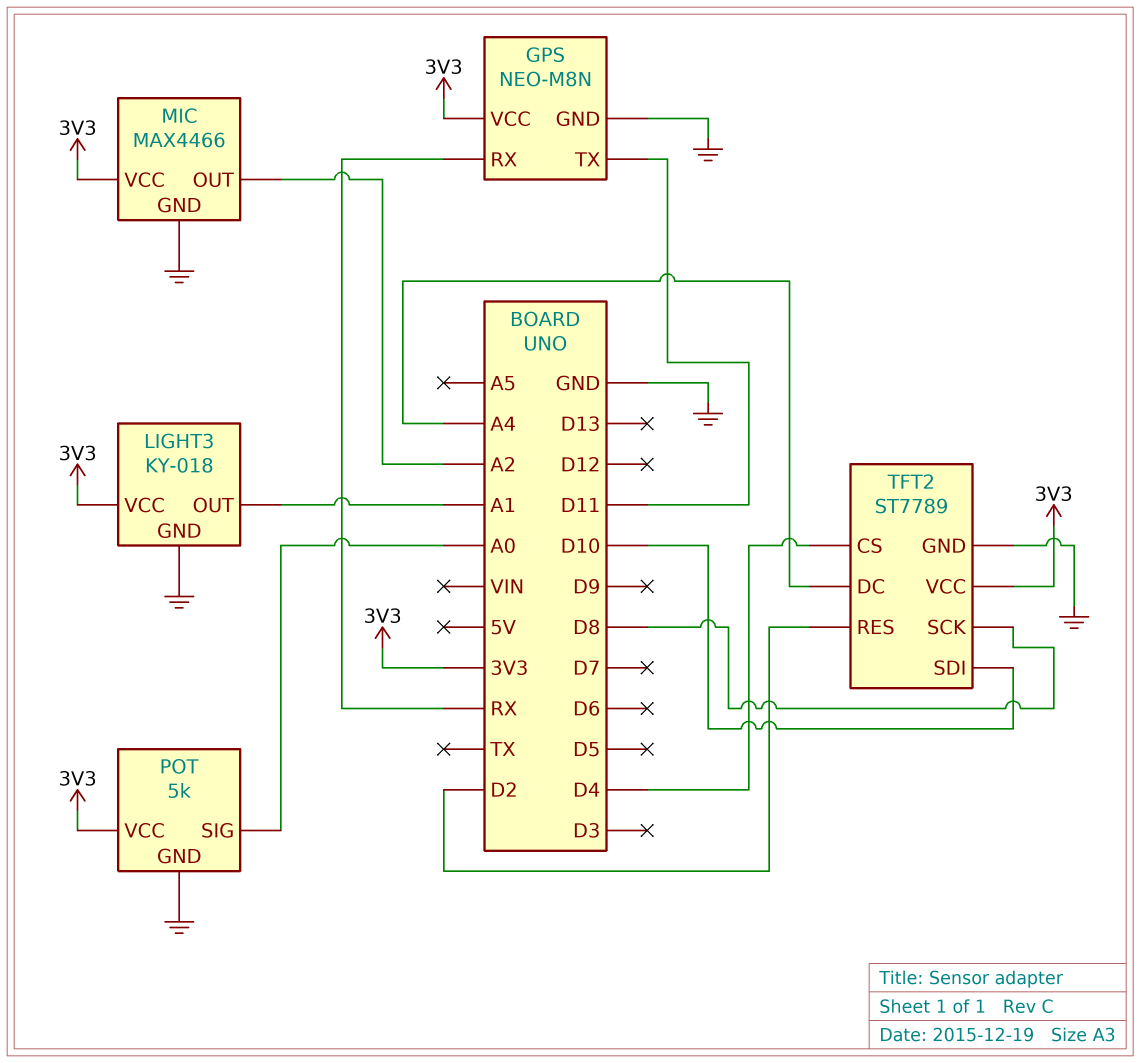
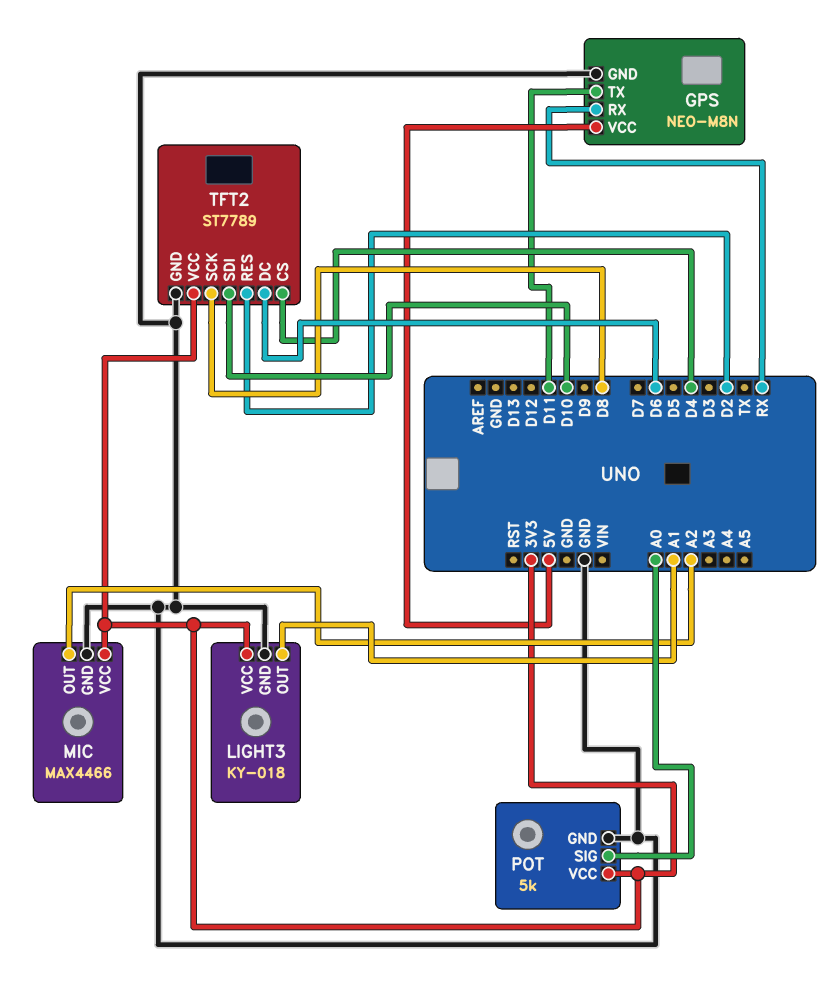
GPS pin VCC: 3V3 -> 5V
TFT2 pin DC: A4 -> D6

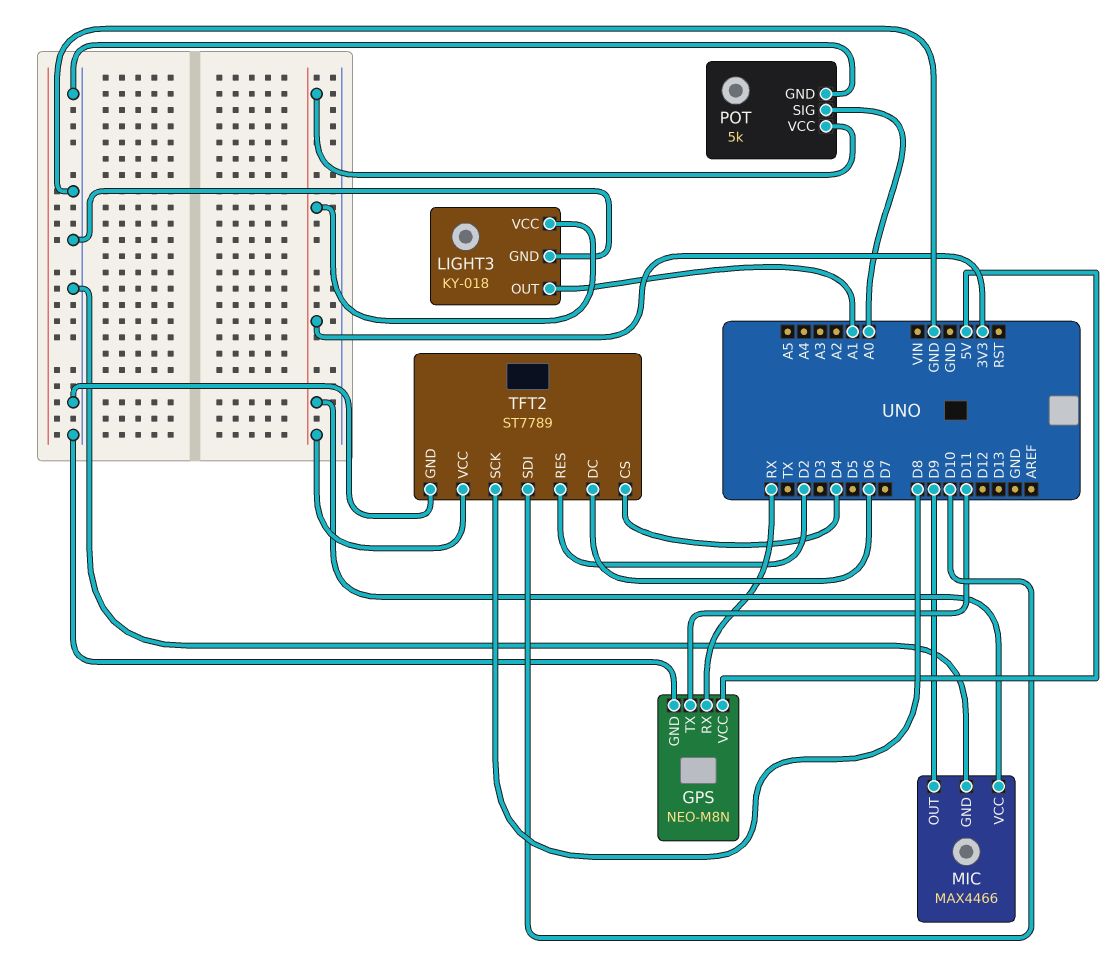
MIC pin OUT: A2 -> D9

